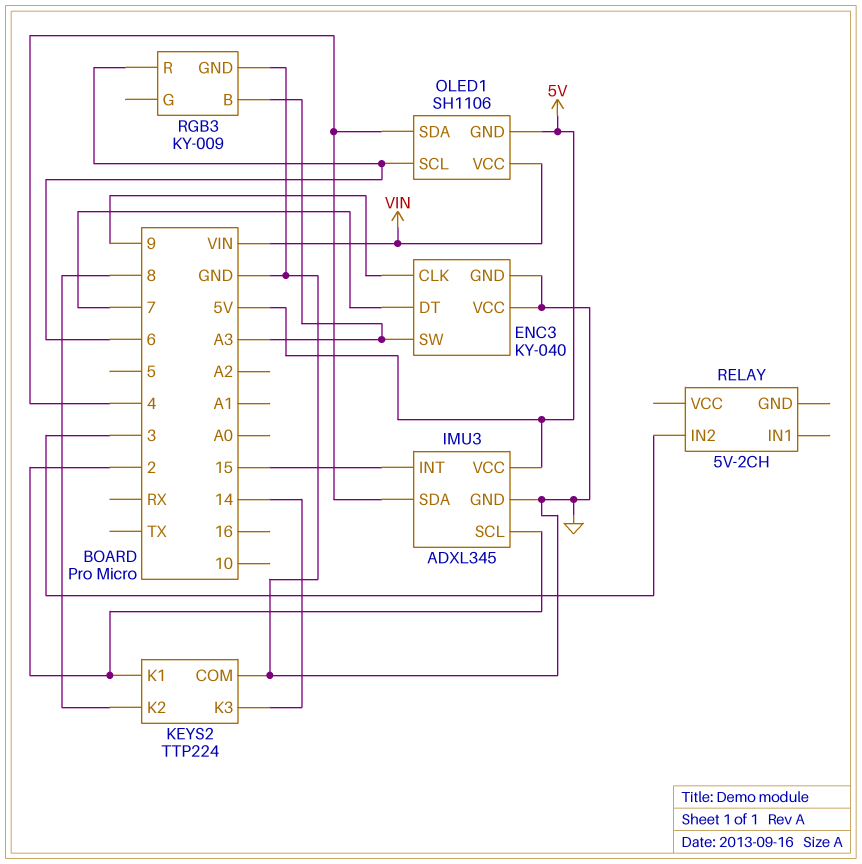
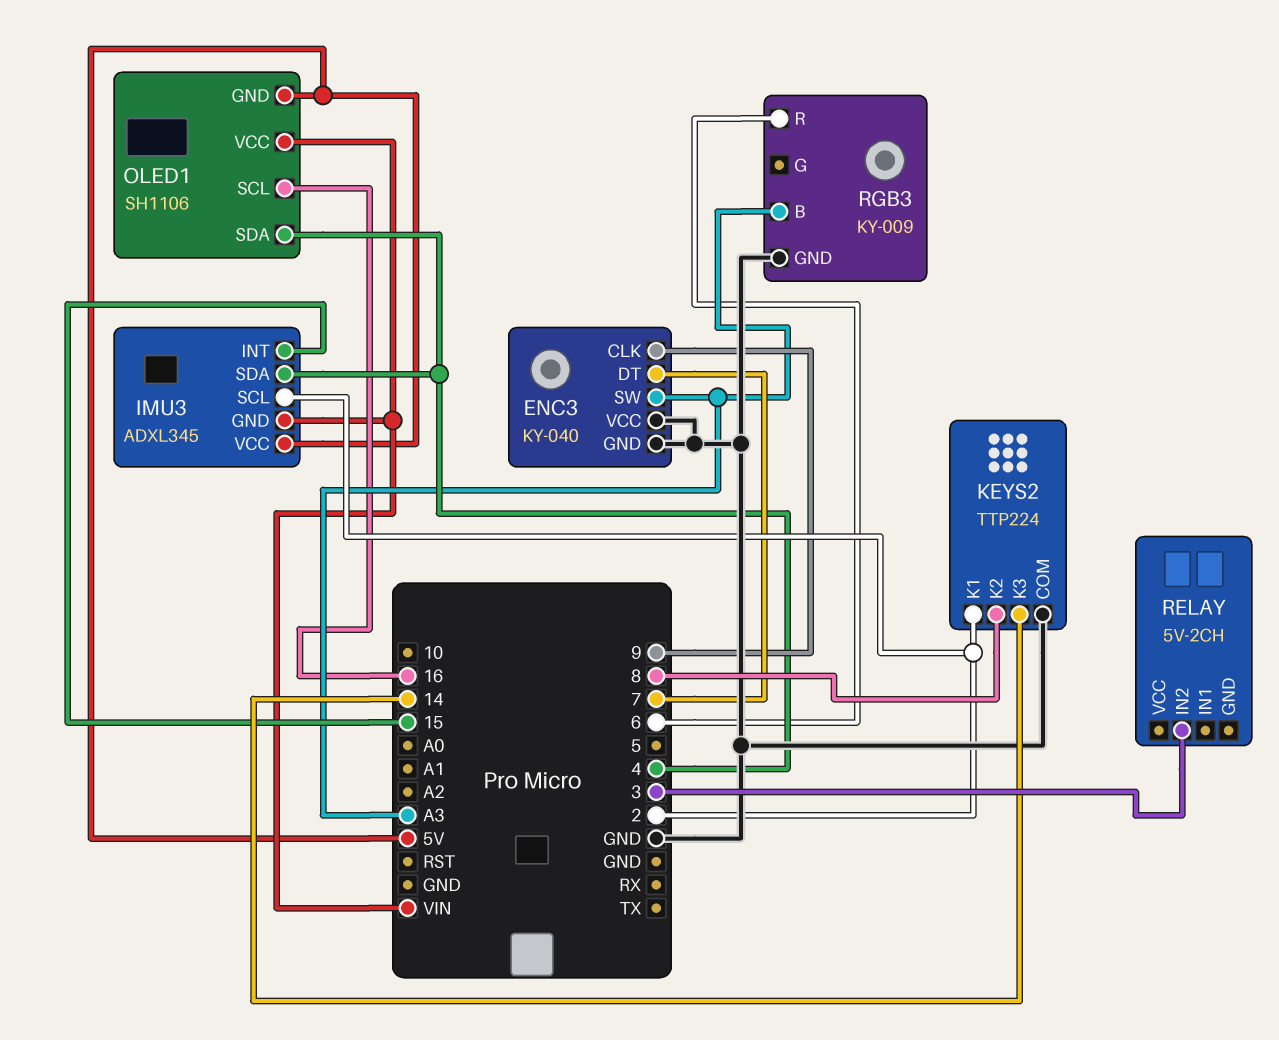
IMU3 pin GND: GND -> VIN
OLED1 pin SCL: 6 -> 16

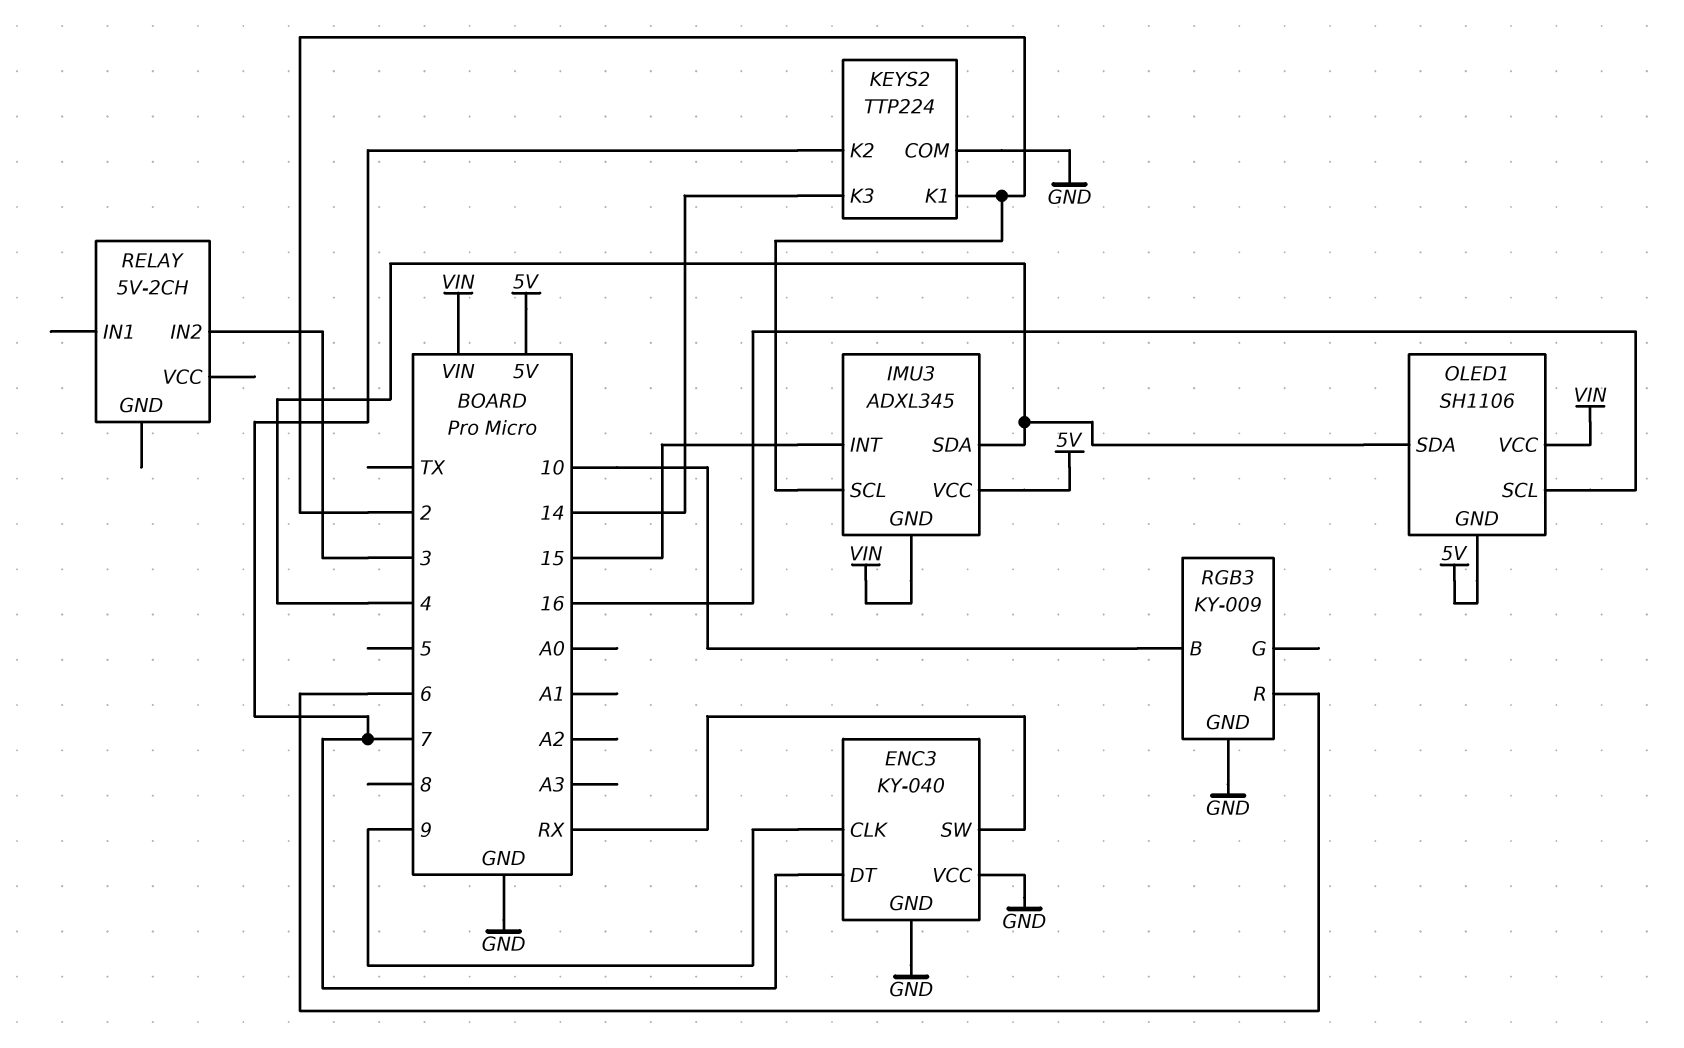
ENC3 pin SW: A3 -> RX
KEYS2 pin K2: 8 -> 7
RGB3 pin B: A3 -> 10

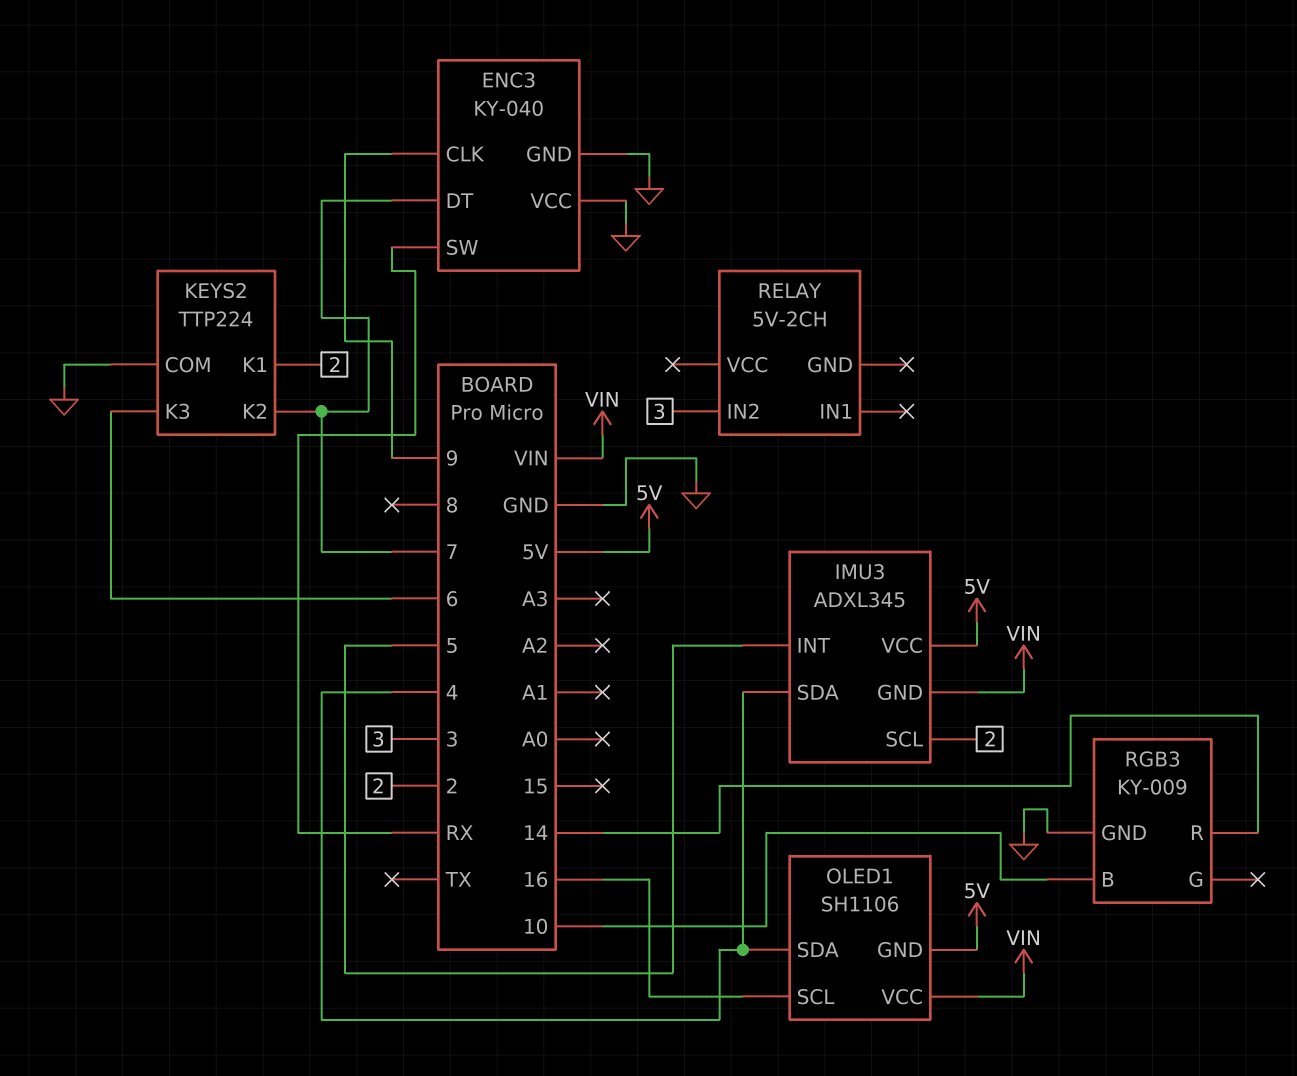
IMU3 pin INT: 15 -> 5
KEYS2 pin K3: 14 -> 6
RGB3 pin R: 6 -> 14

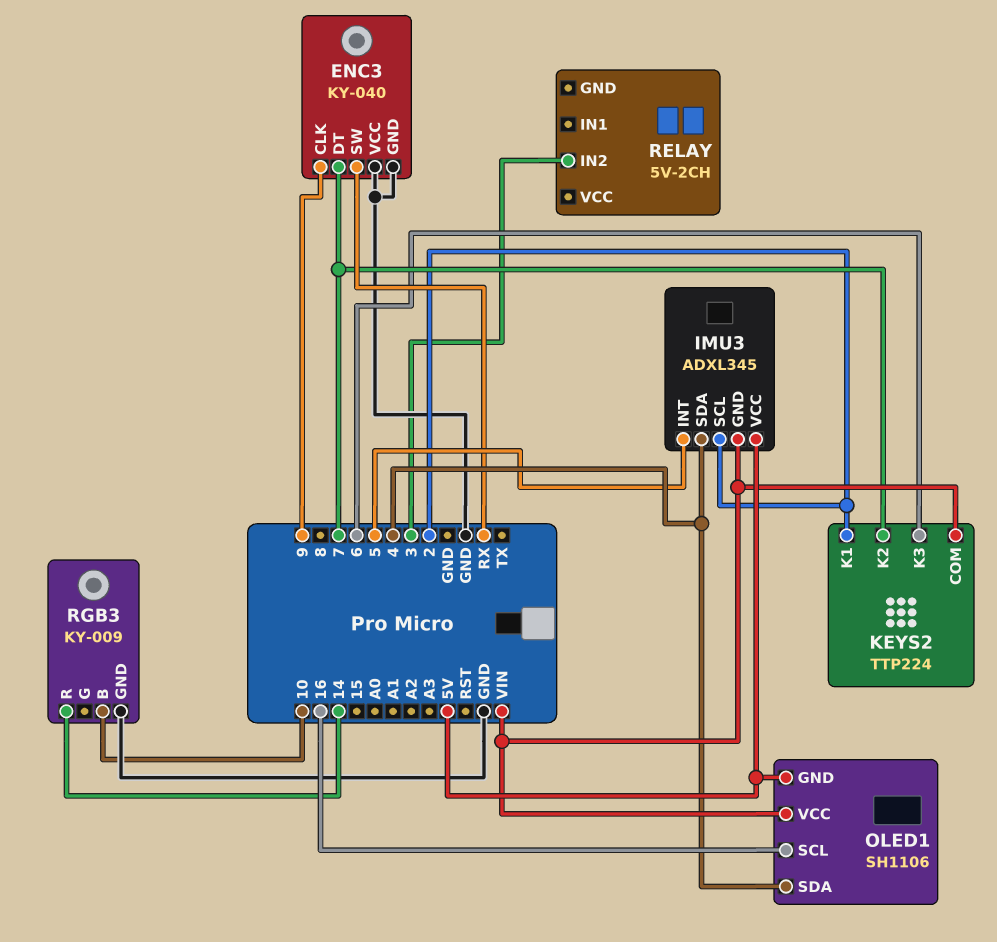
KEYS2 pin COM: GND -> VIN

